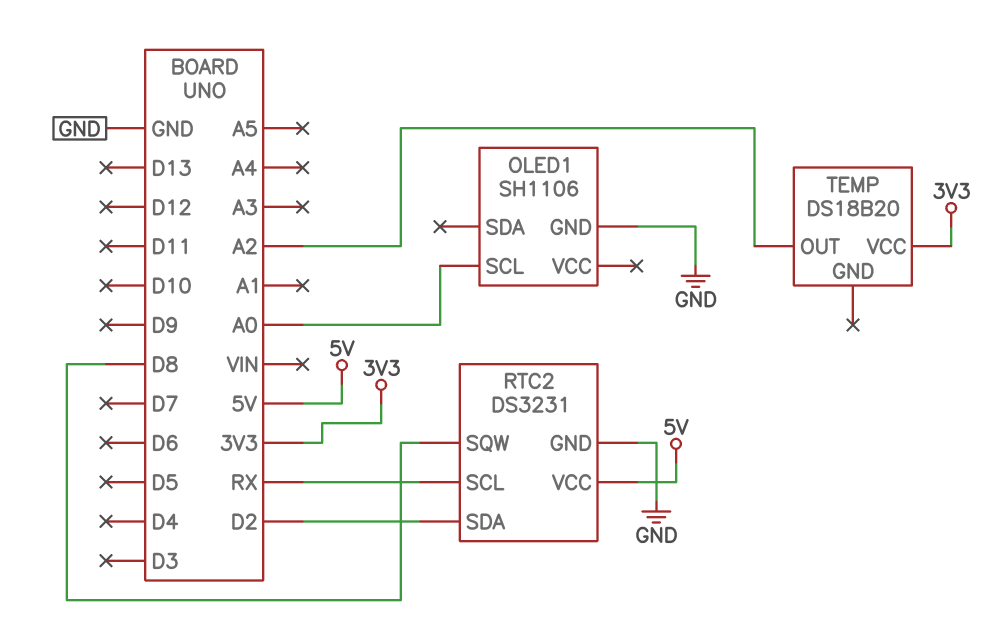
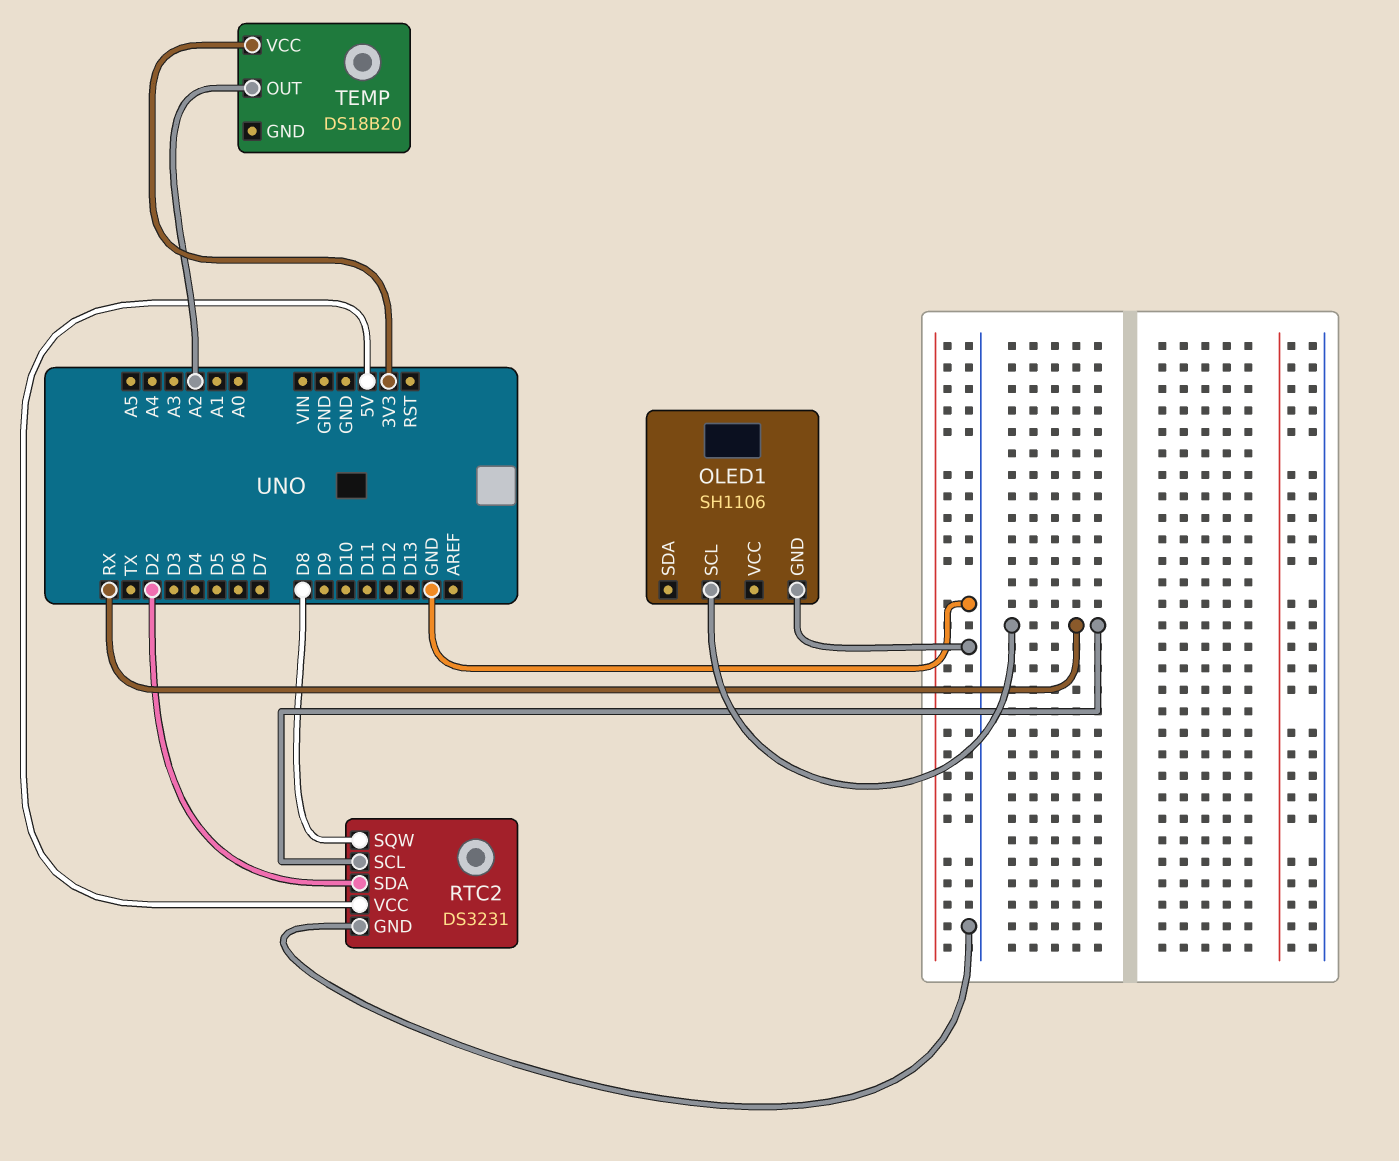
OLED1 pin SCL: A0 -> RX

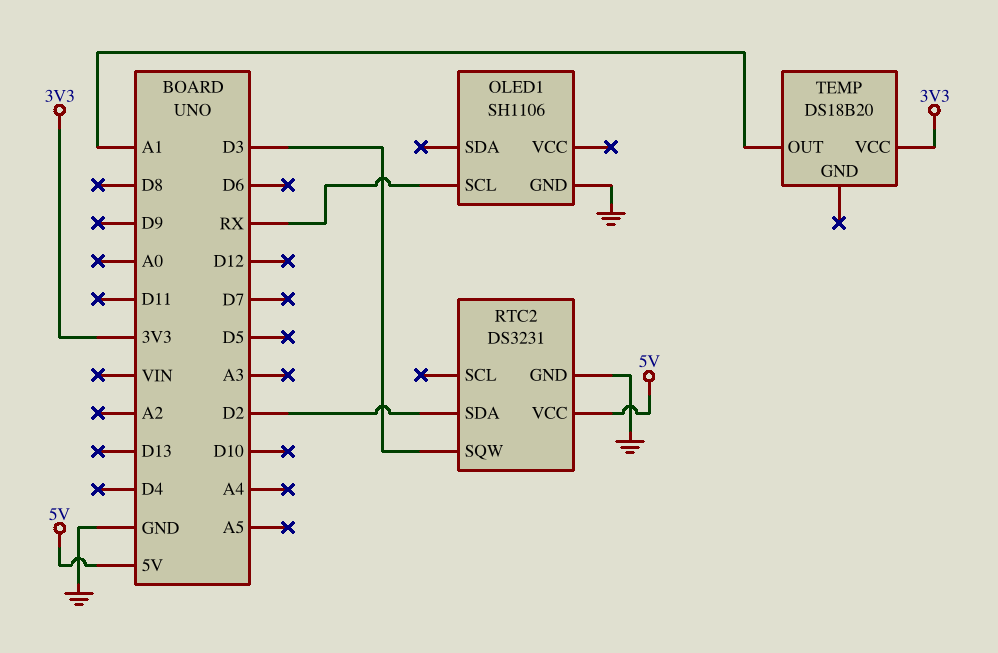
RTC2 pin SCL: RX -> none
RTC2 pin SQW: D8 -> D3
TEMP pin OUT: A2 -> A1

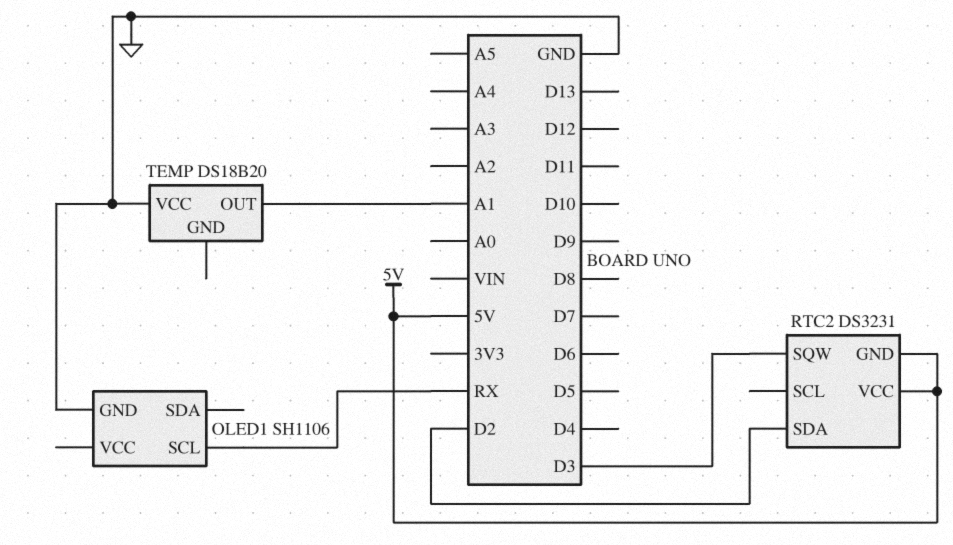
RTC2 pin GND: GND -> 5V
TEMP pin VCC: 3V3 -> GND

